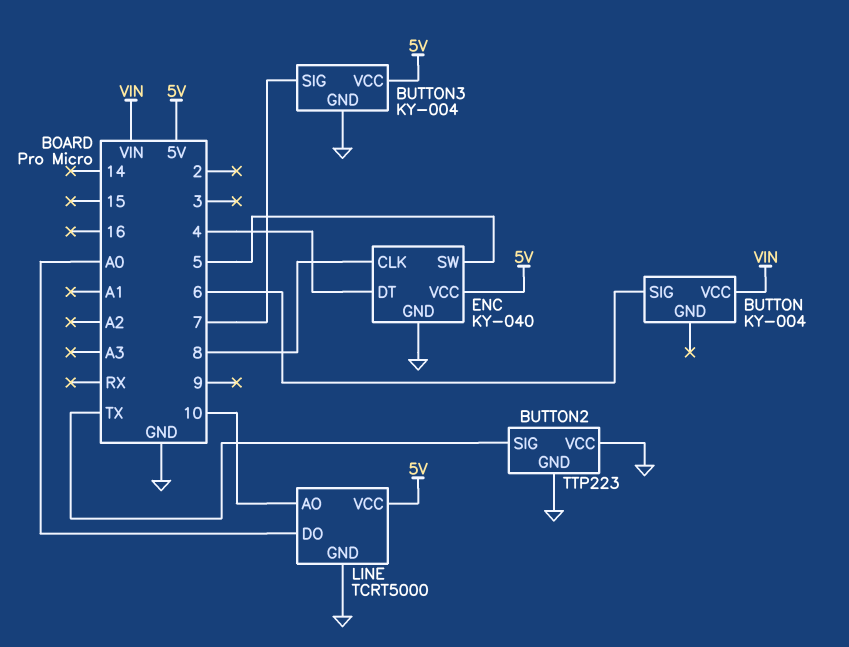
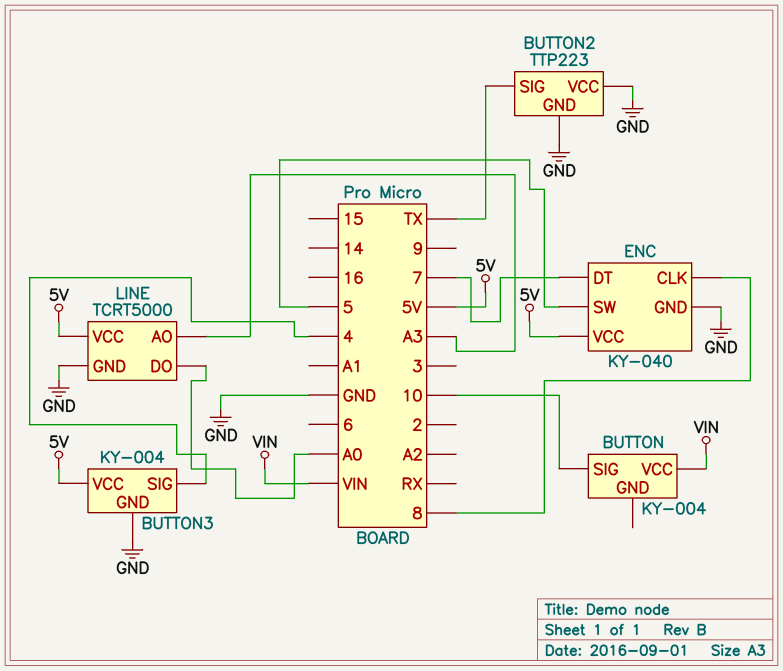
BUTTON pin SIG: 6 -> 10
BUTTON3 pin SIG: 7 -> 4
ENC pin DT: 4 -> 7
LINE pin AO: 10 -> A3

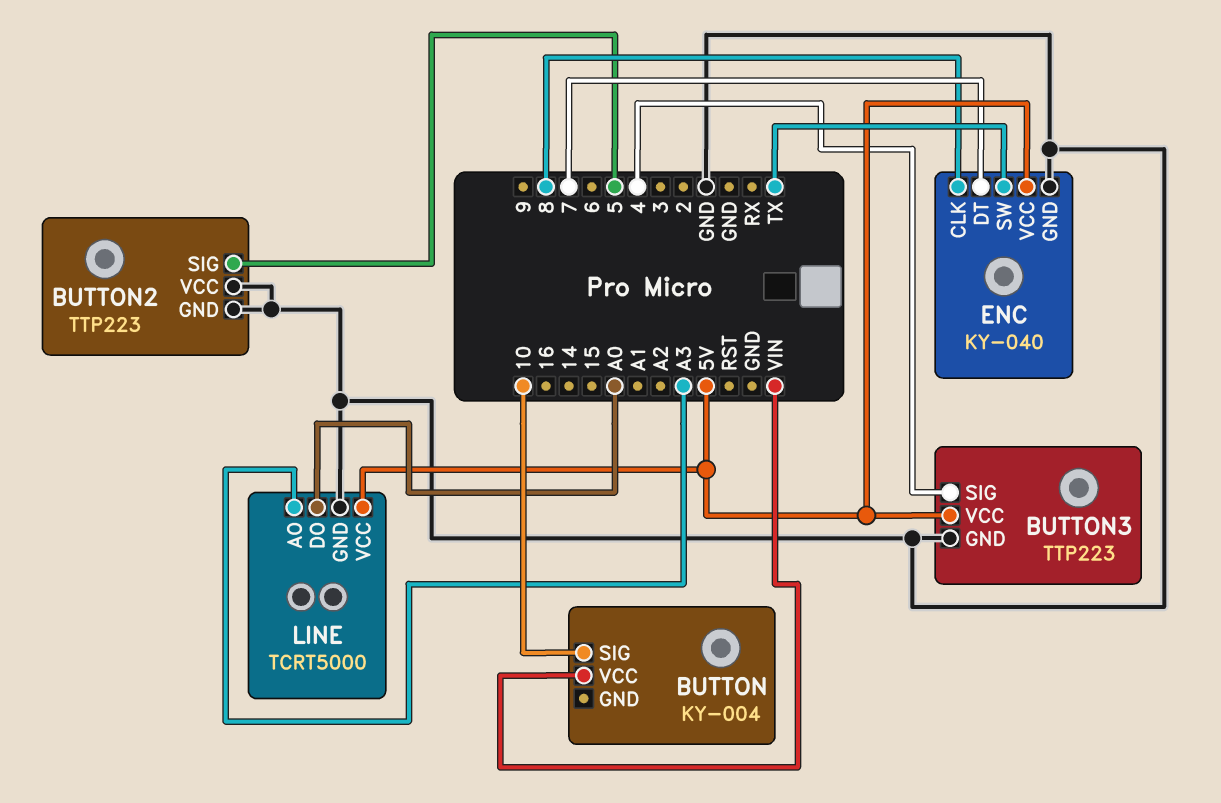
BUTTON2 pin SIG: TX -> 5
BUTTON3: KY-004 -> TTP223
ENC pin SW: 5 -> TX

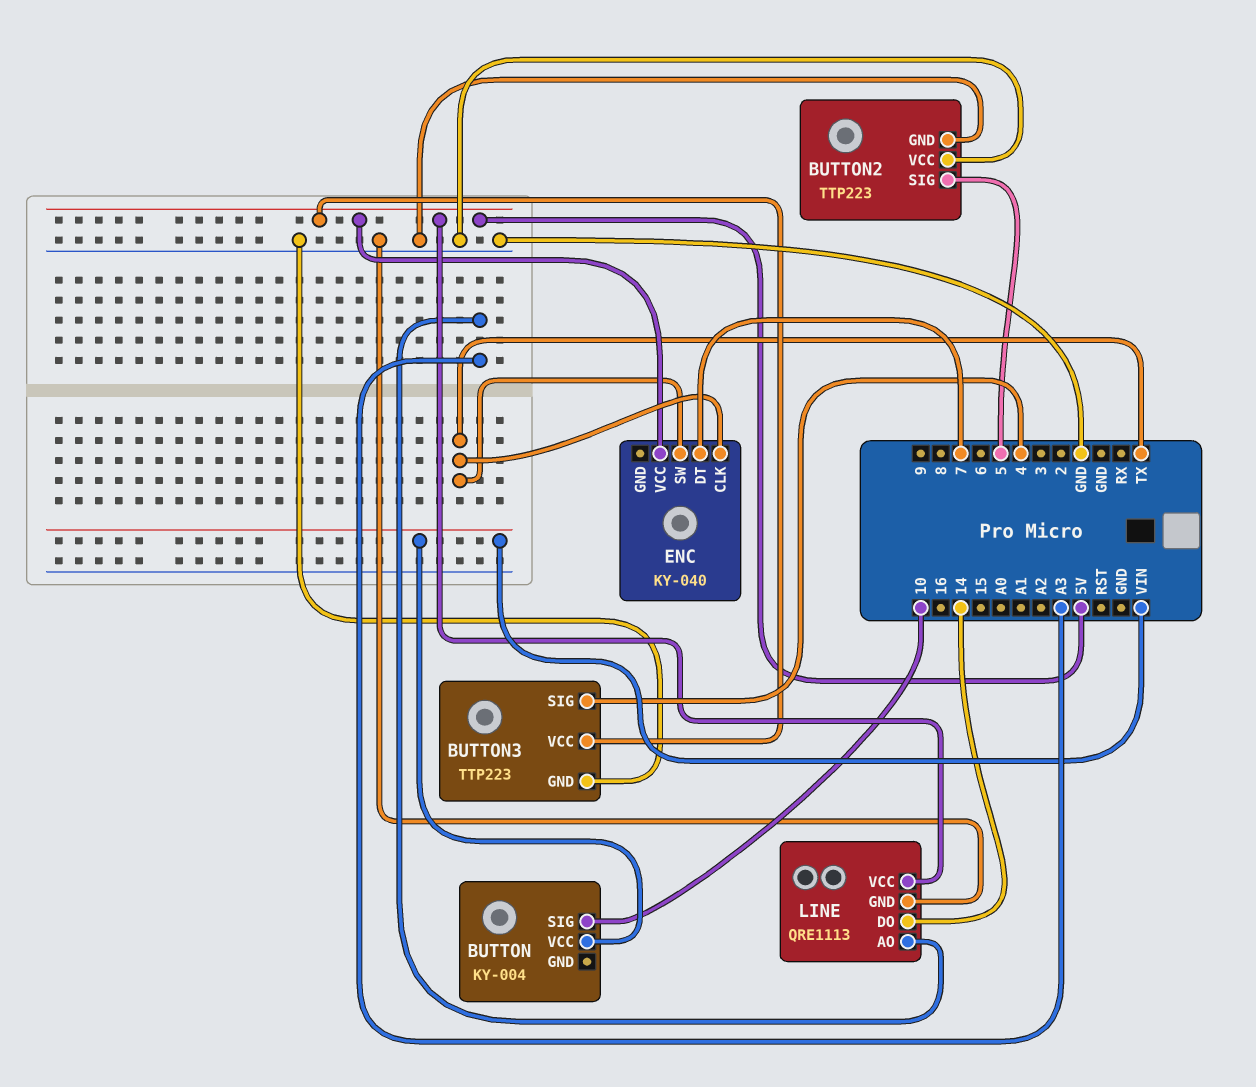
ENC pin CLK: 8 -> TX
ENC pin GND: GND -> none
LINE: TCRT5000 -> QRE1113
LINE pin DO: A0 -> 14

